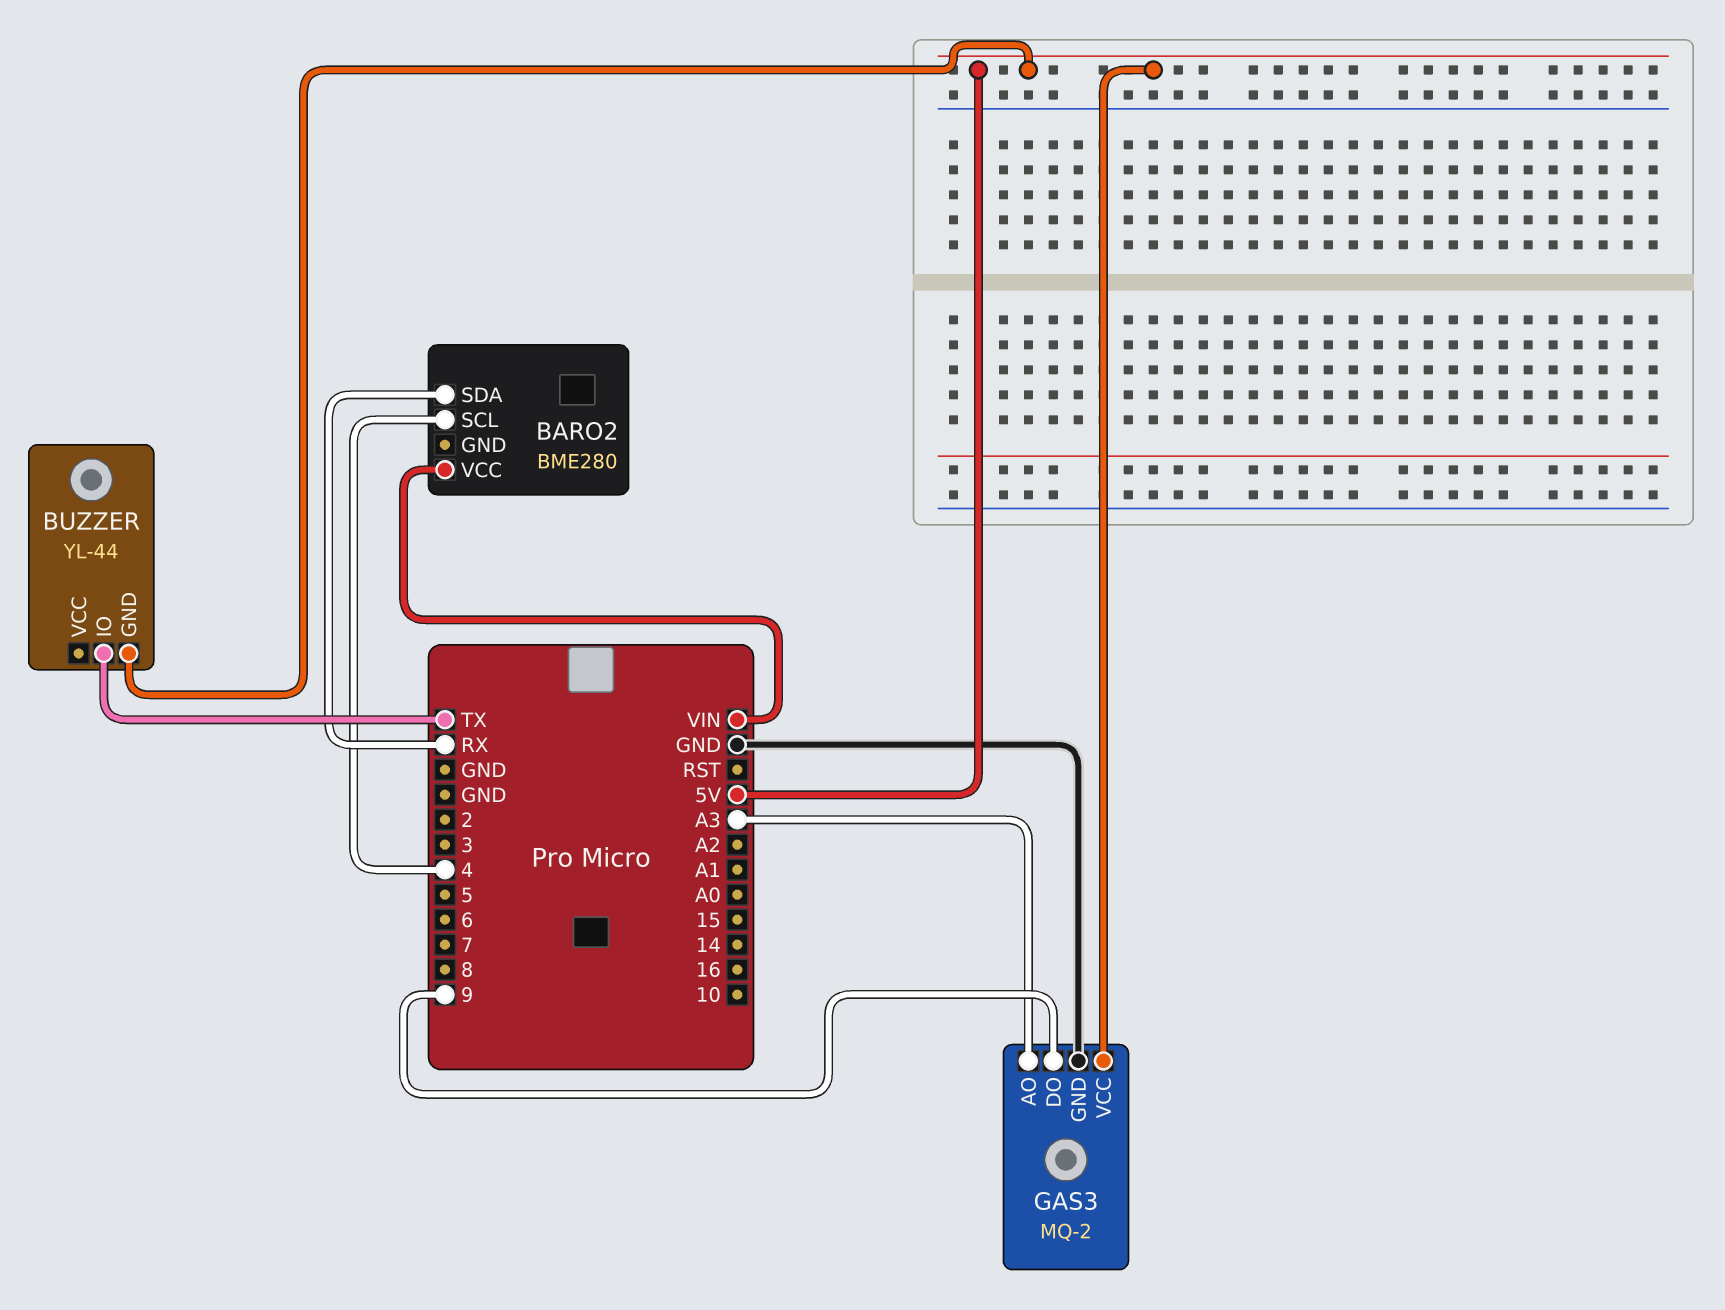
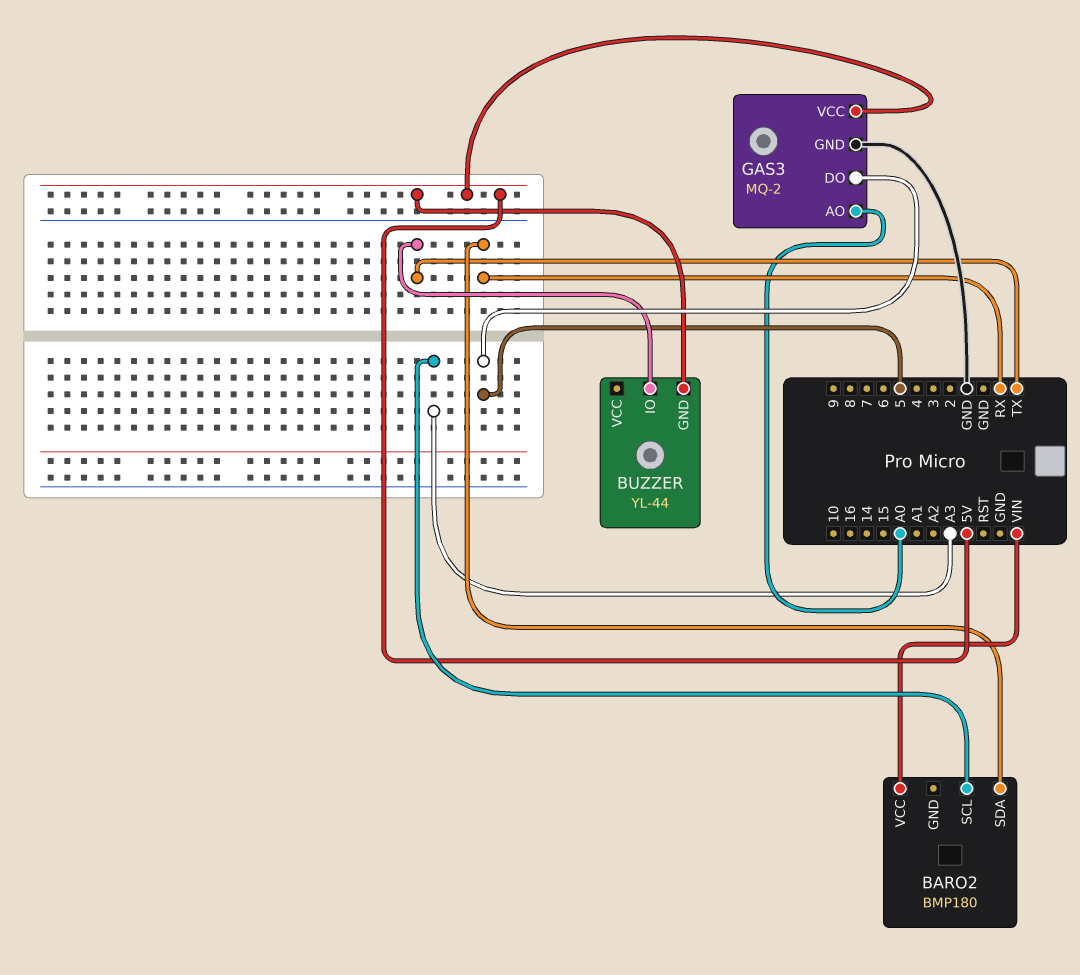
BARO2: BME280 -> BMP180
BARO2 pin SCL: 4 -> A3
GAS3 pin AO: A3 -> A0
GAS3 pin DO: 9 -> 5

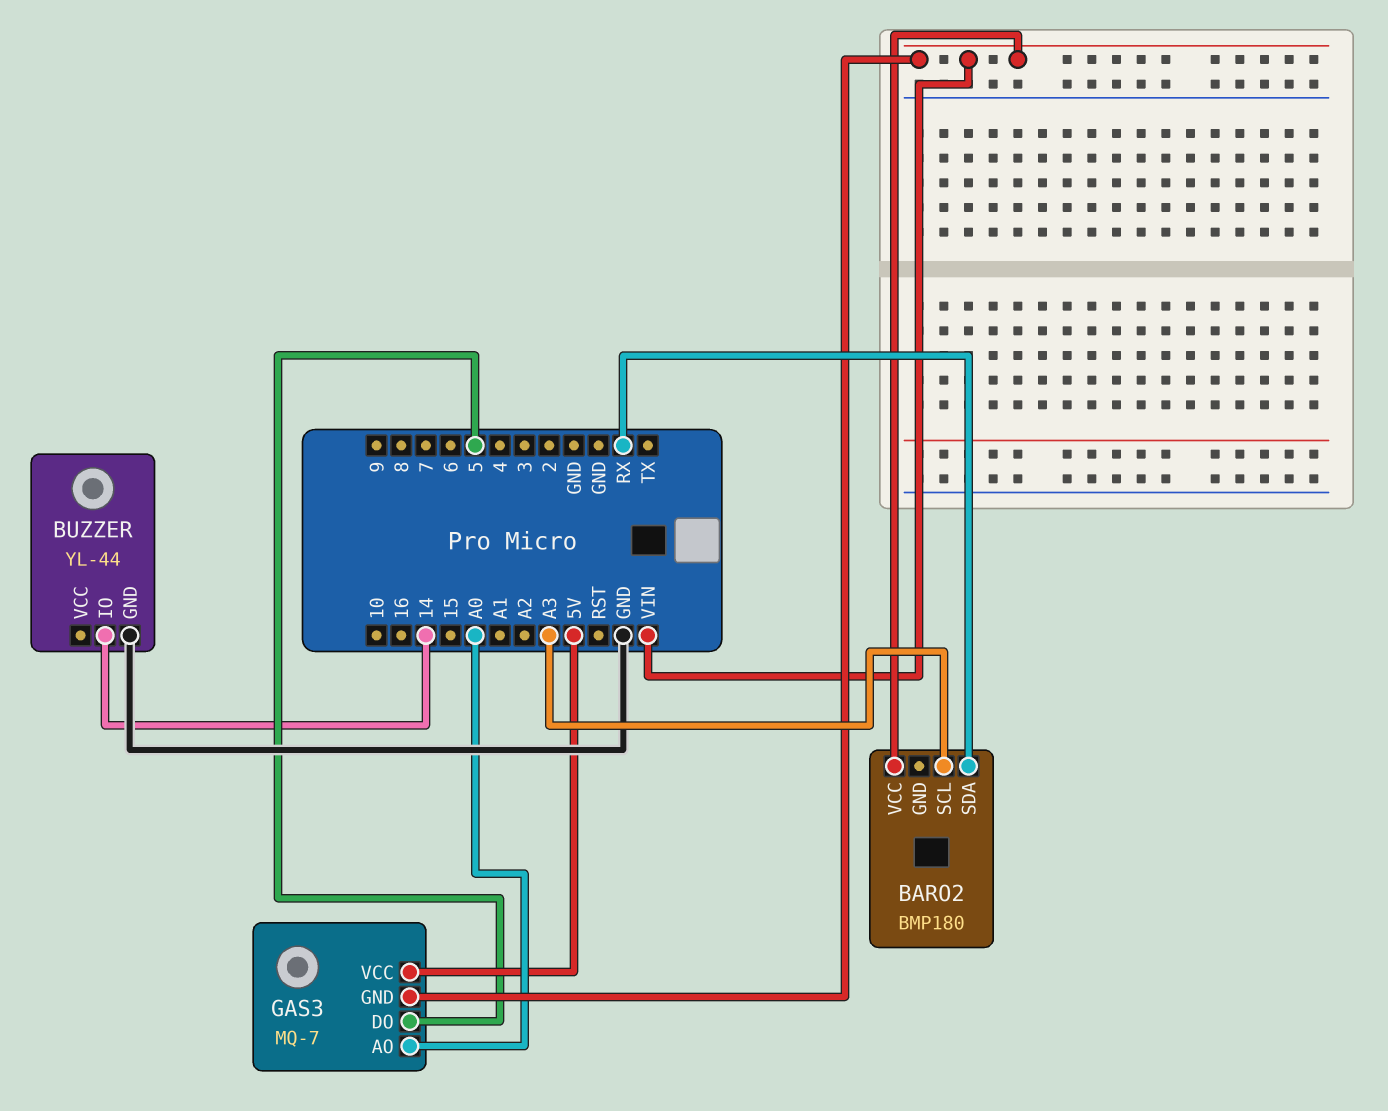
BUZZER pin GND: 5V -> GND
BUZZER pin IO: TX -> 14
GAS3: MQ-2 -> MQ-7
GAS3 pin GND: GND -> VIN

